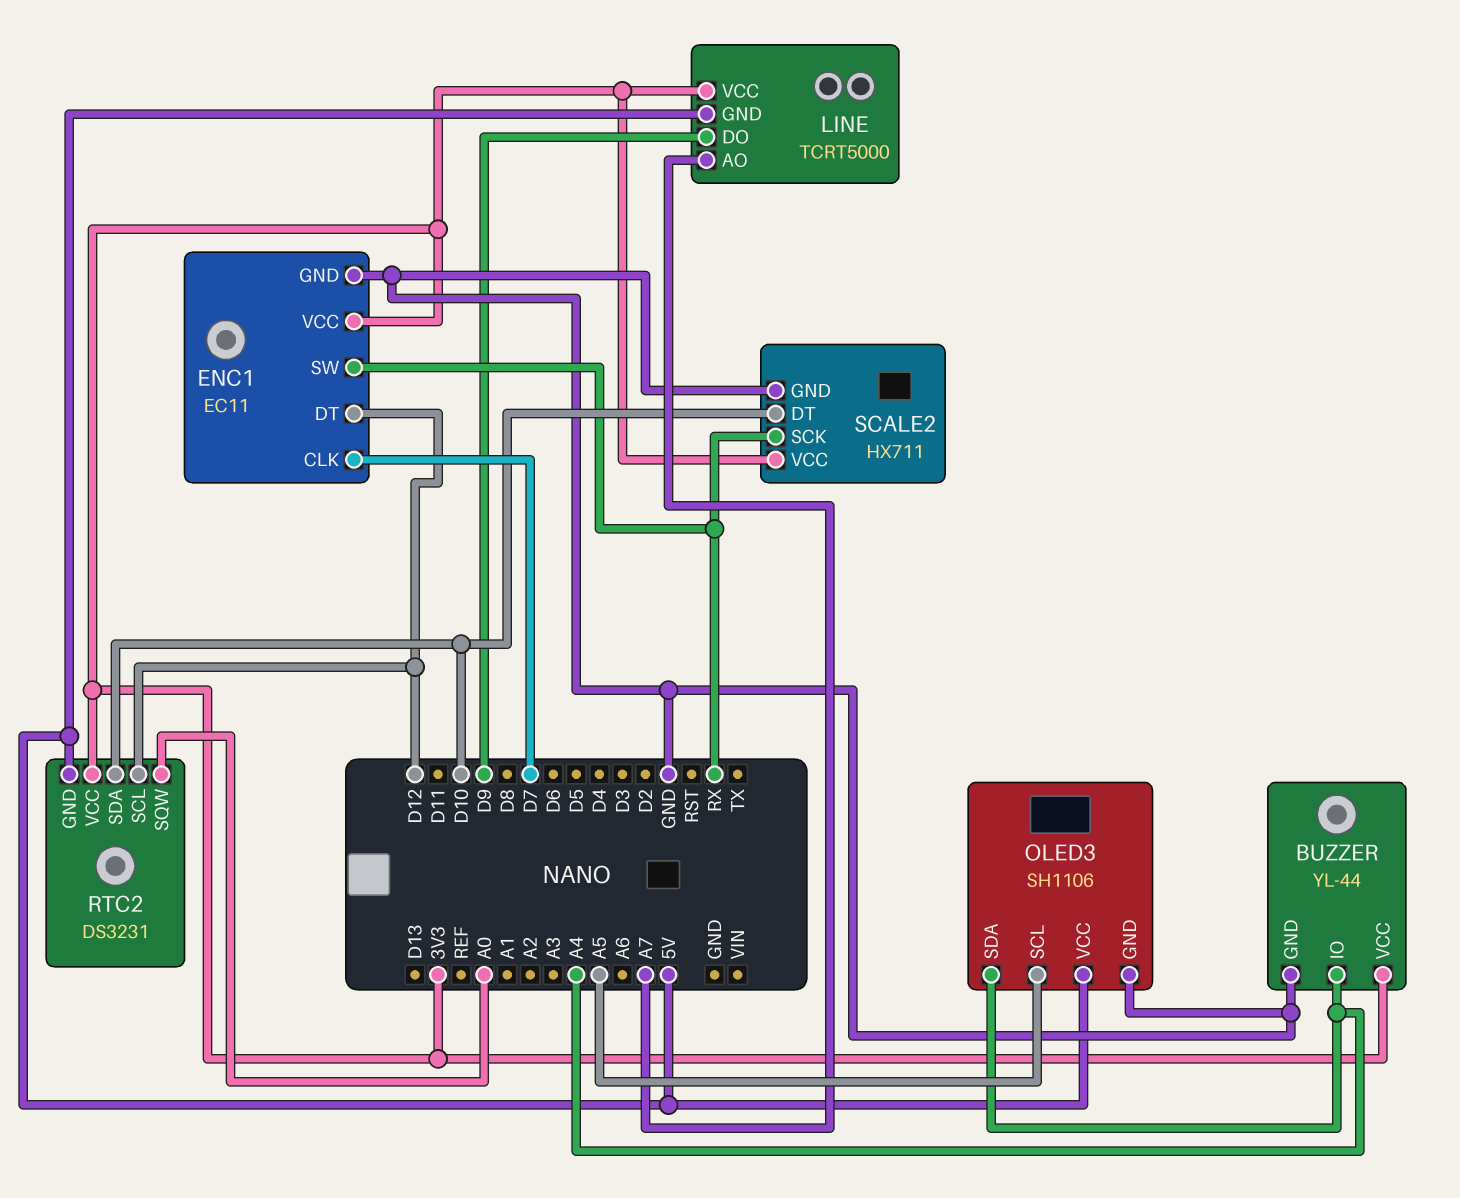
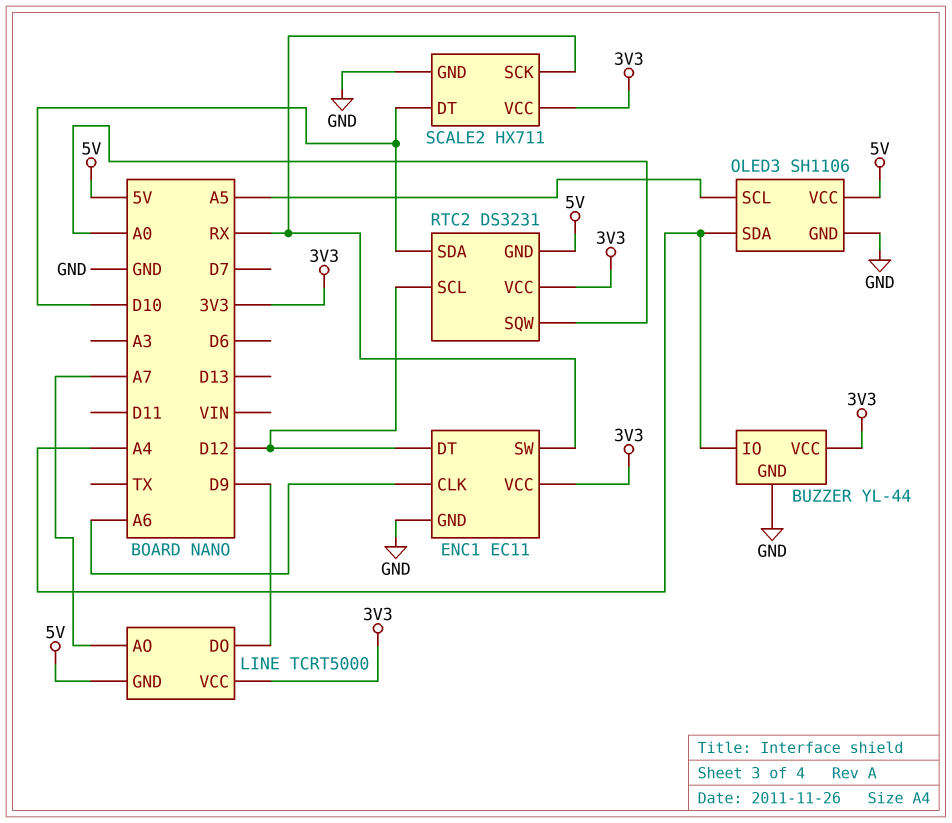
ENC1 pin CLK: D7 -> A6

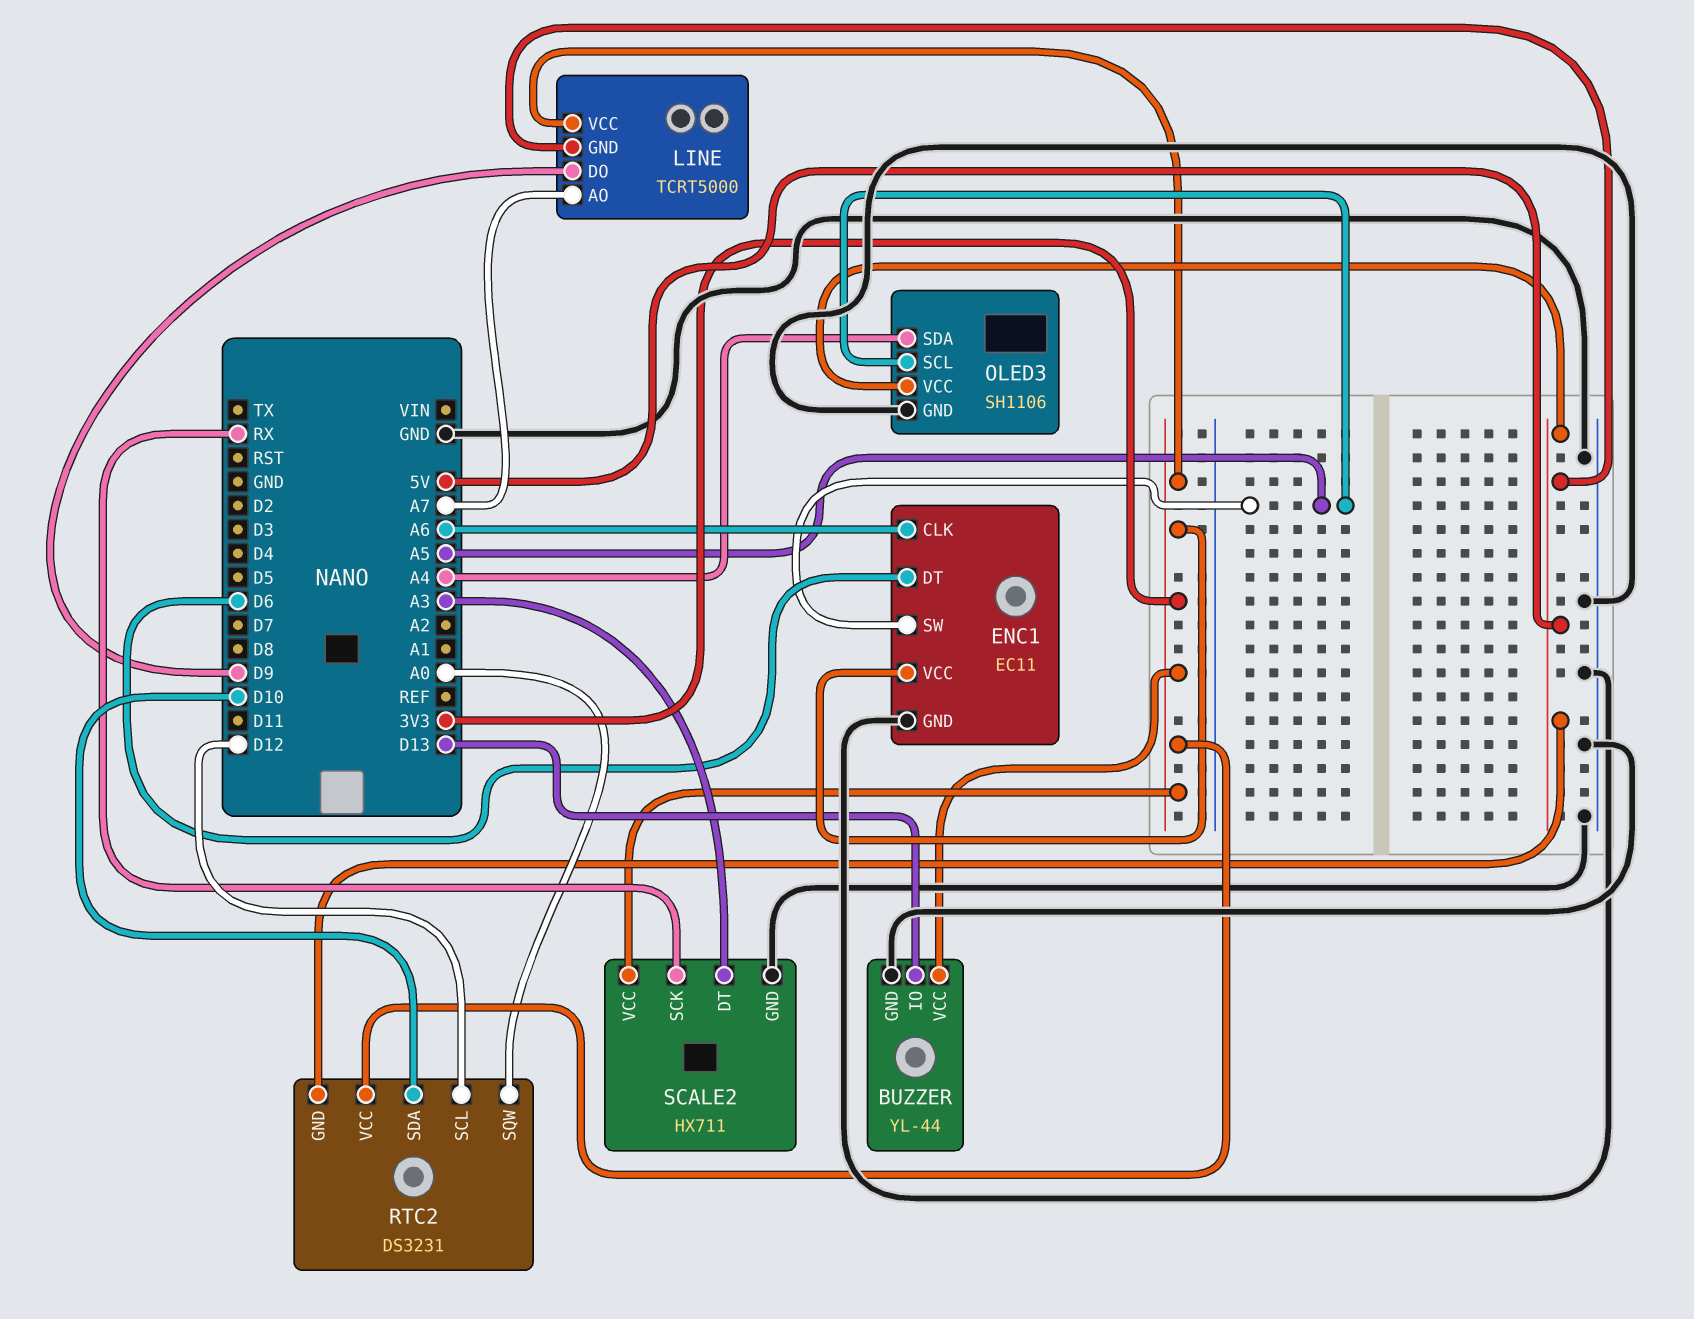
BUZZER pin IO: A4 -> D13
ENC1 pin DT: D12 -> D6
ENC1 pin SW: RX -> A5
SCALE2 pin DT: D10 -> A3

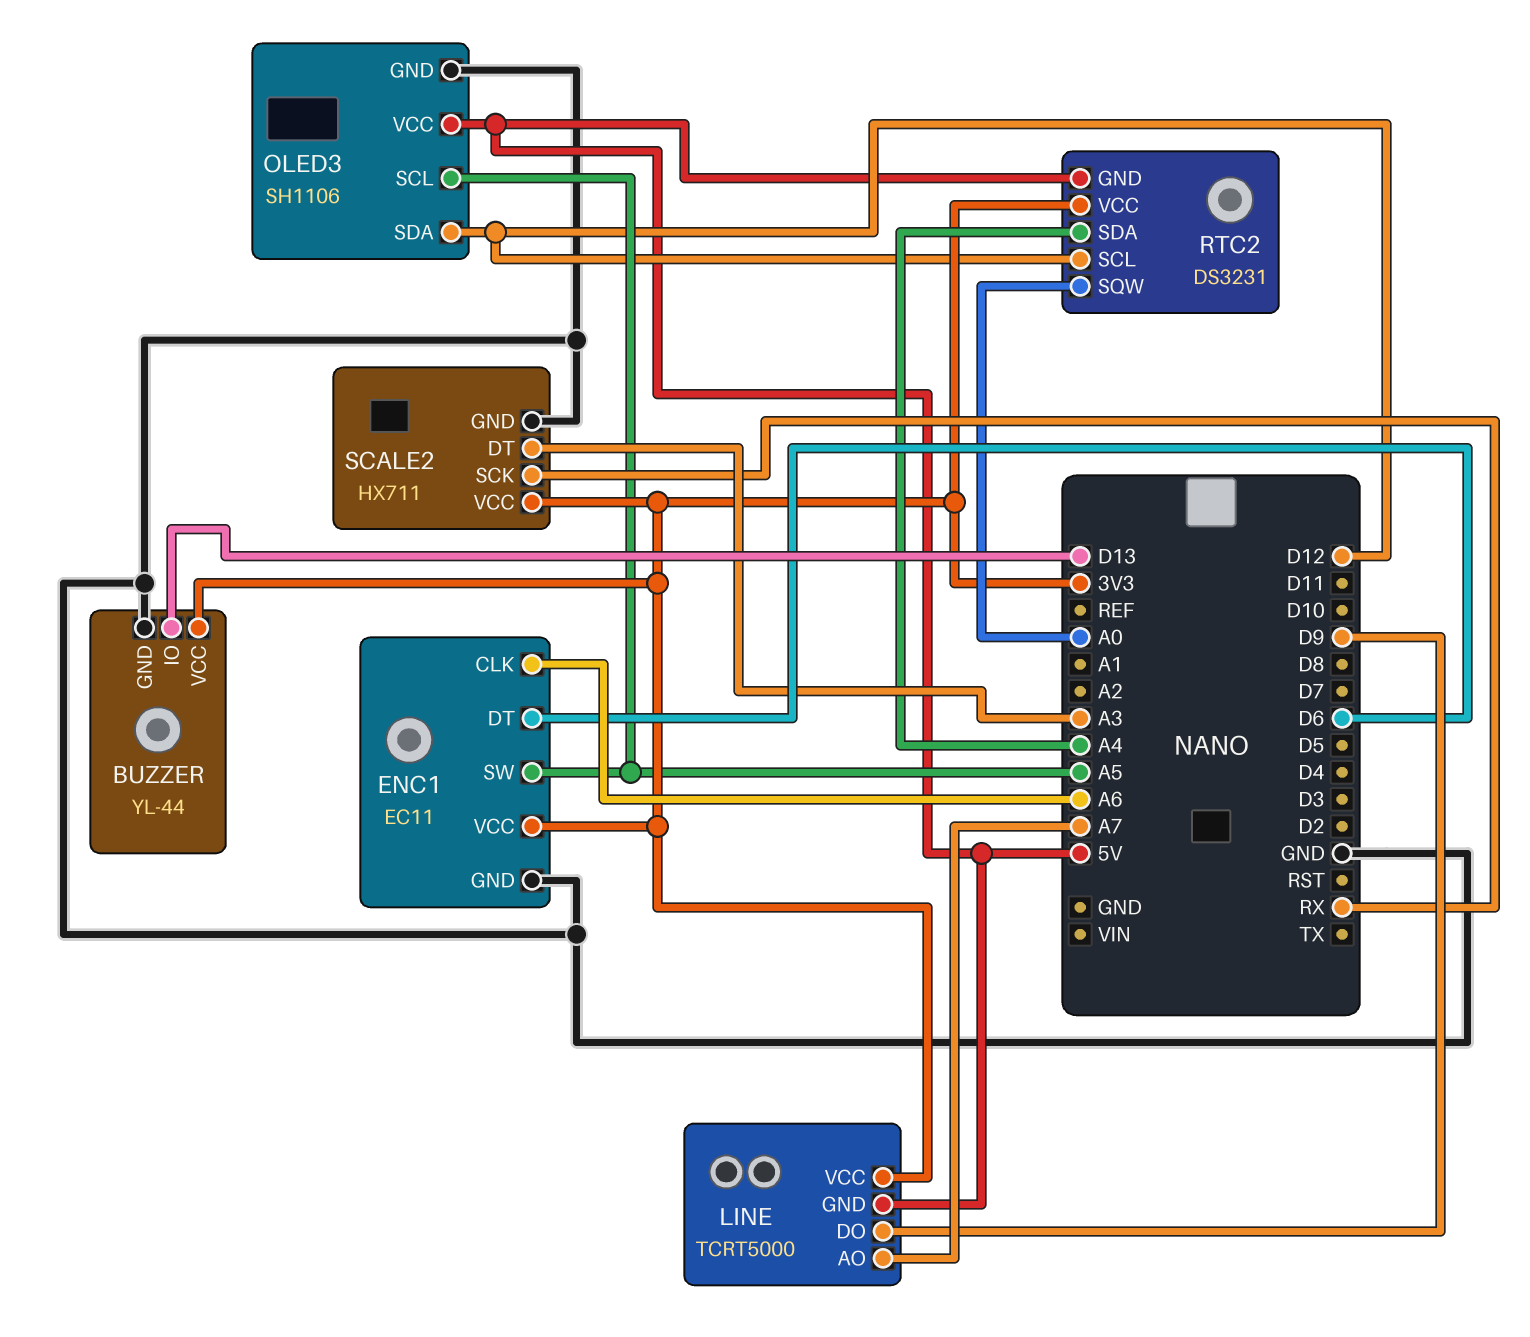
OLED3 pin SDA: A4 -> D12
RTC2 pin SDA: D10 -> A4

